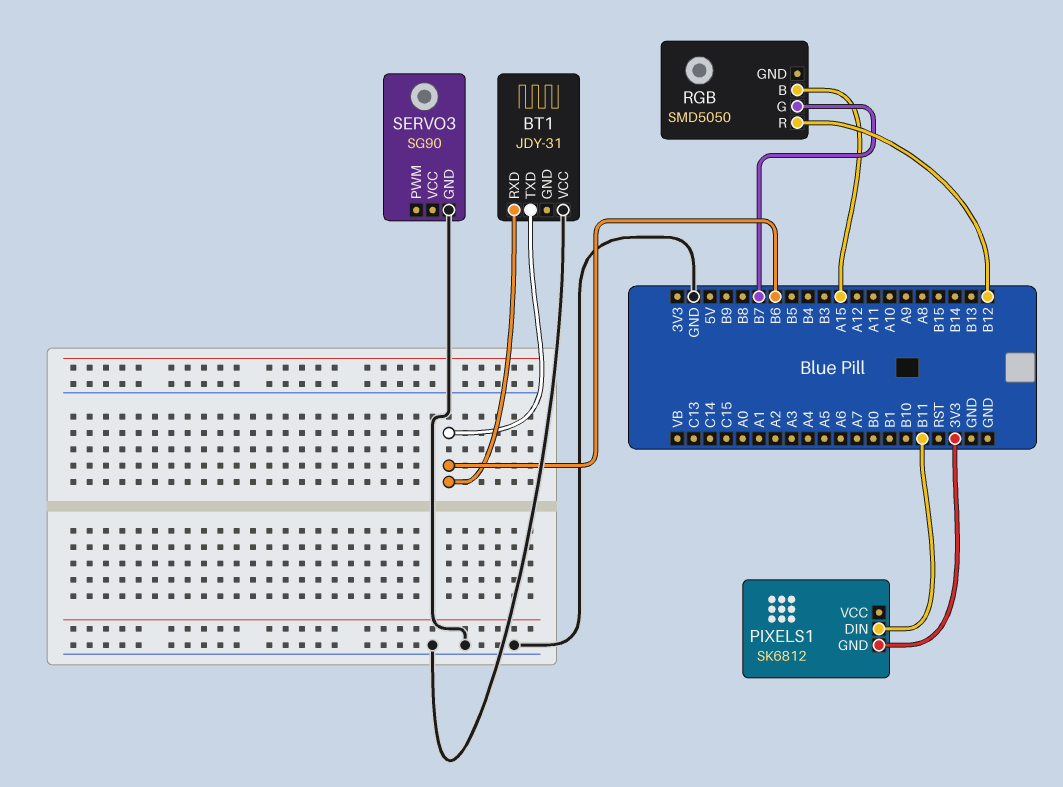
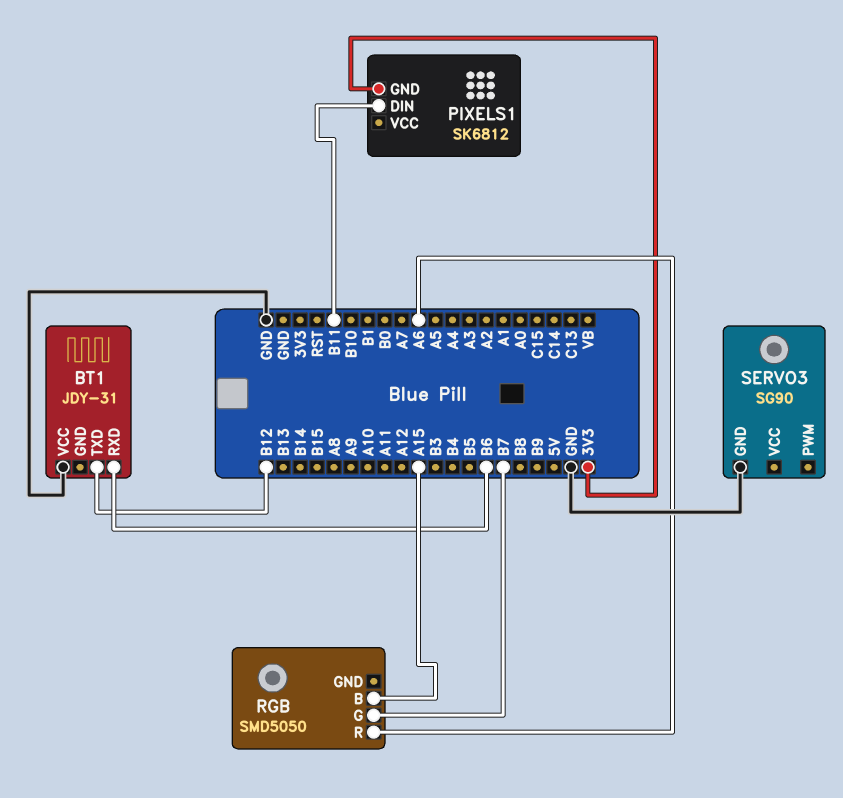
BT1 pin TXD: B6 -> B12
RGB pin R: B12 -> A6

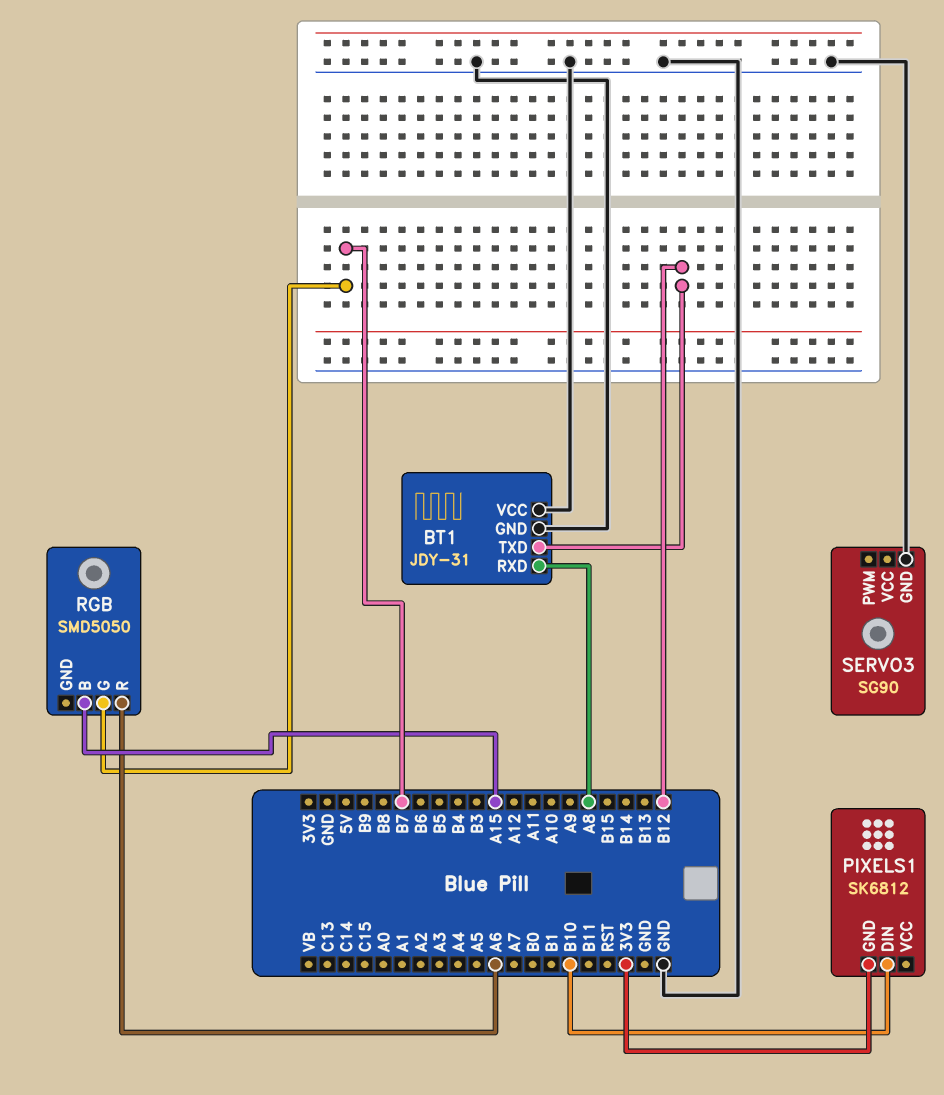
BT1 pin GND: none -> GND
BT1 pin RXD: B6 -> A8
PIXELS1 pin DIN: B11 -> B10

